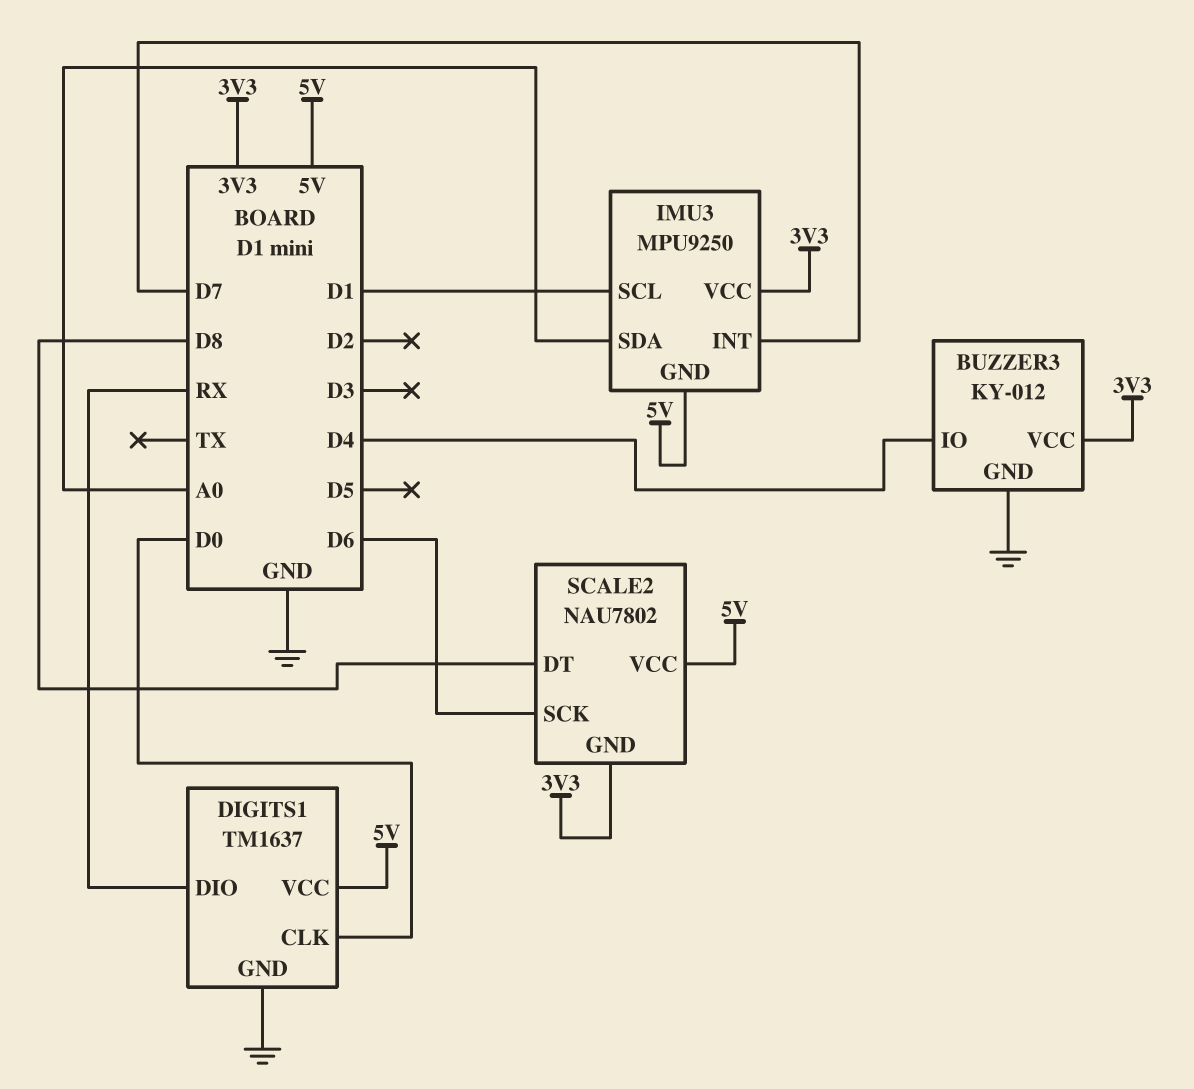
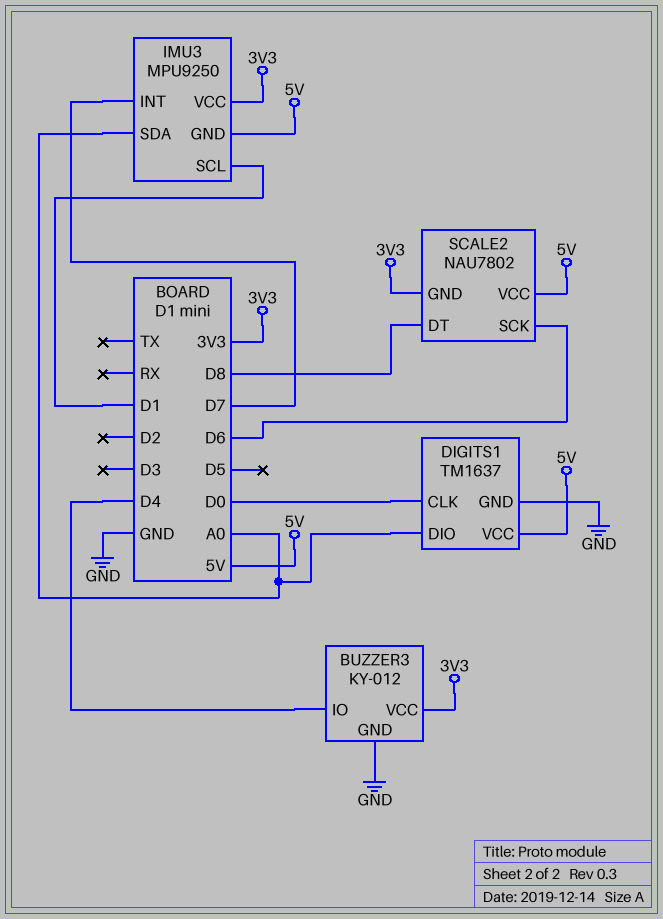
DIGITS1 pin DIO: RX -> A0

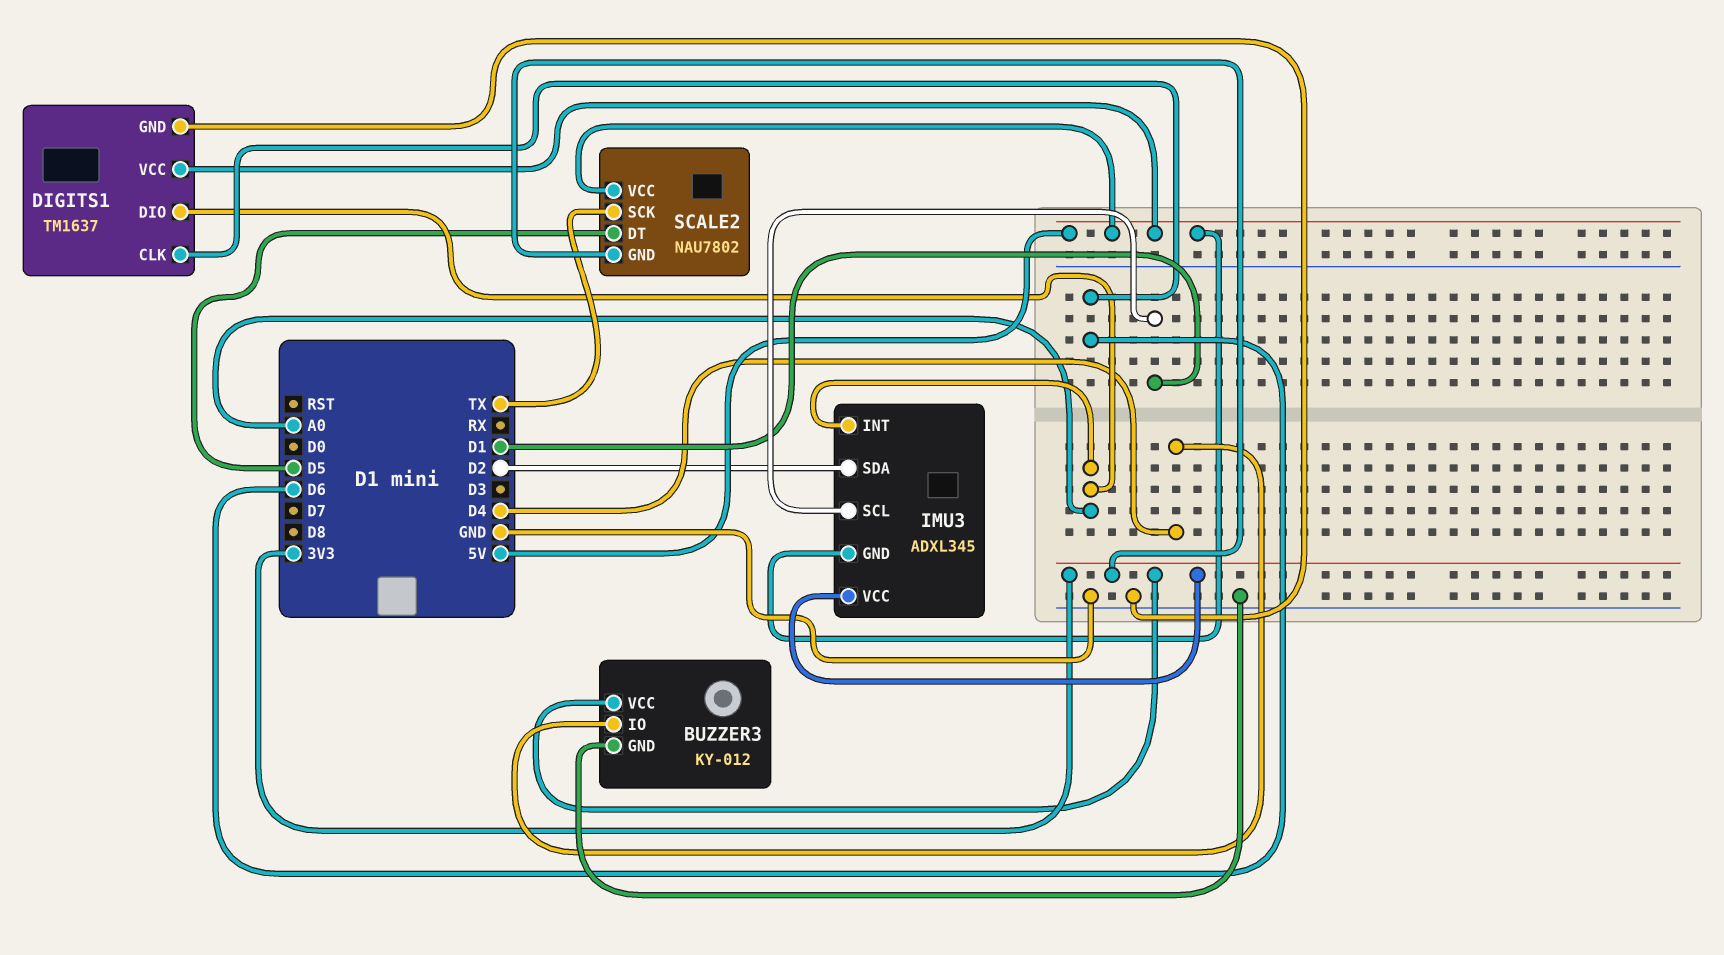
DIGITS1 pin CLK: D0 -> D6
IMU3: MPU9250 -> ADXL345
IMU3 pin INT: D7 -> A0
IMU3 pin SDA: A0 -> D2
SCALE2 pin DT: D8 -> D5
SCALE2 pin SCK: D6 -> TX

